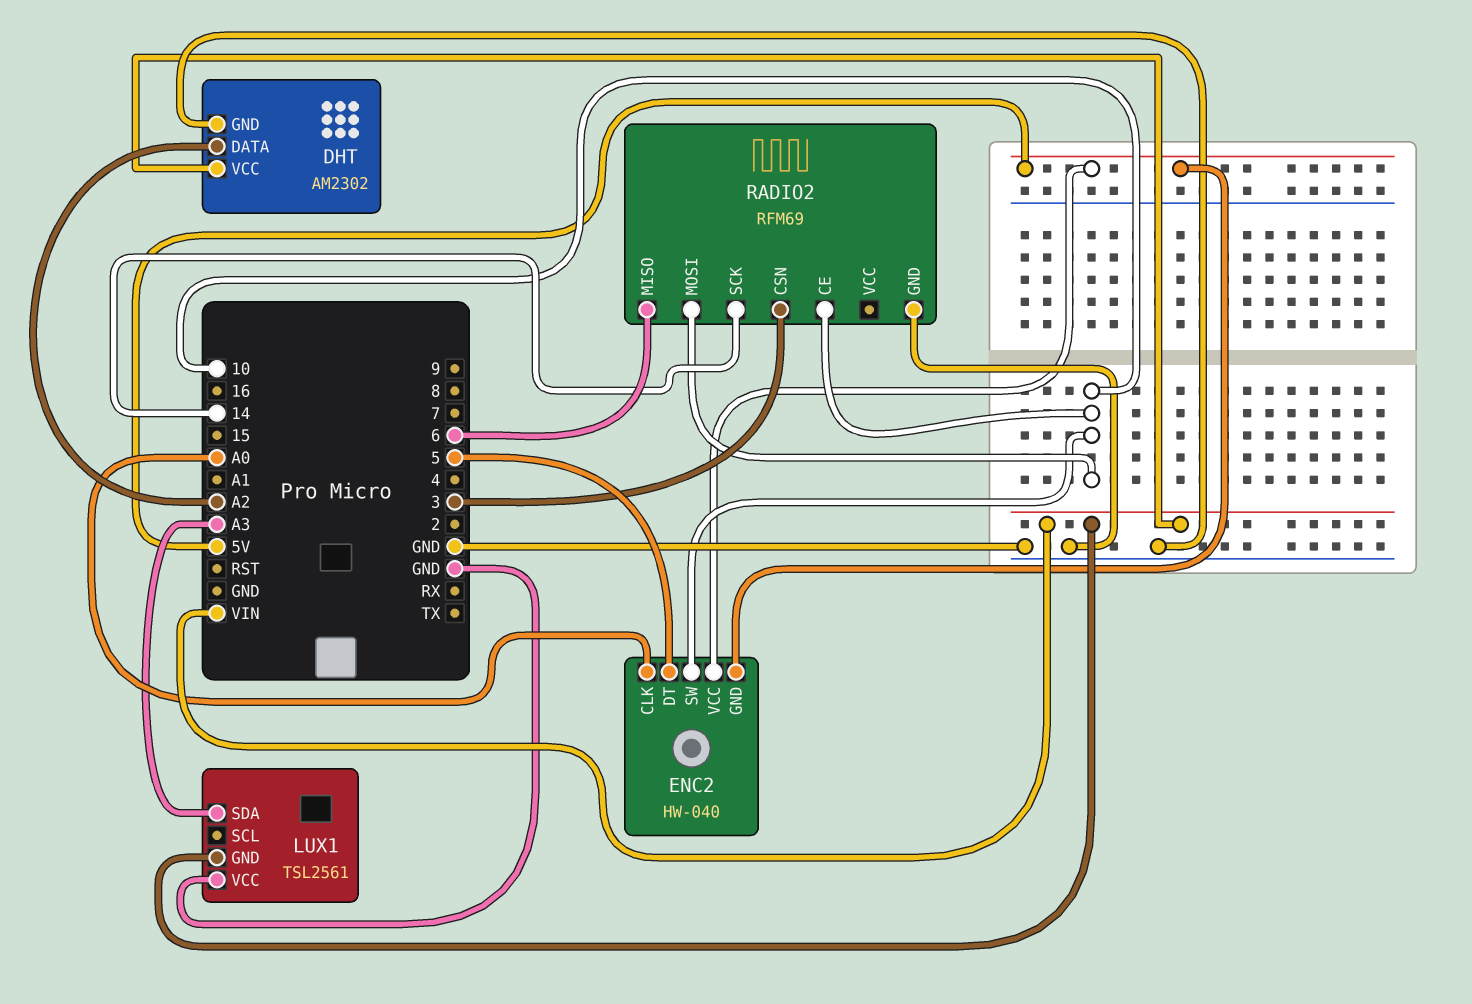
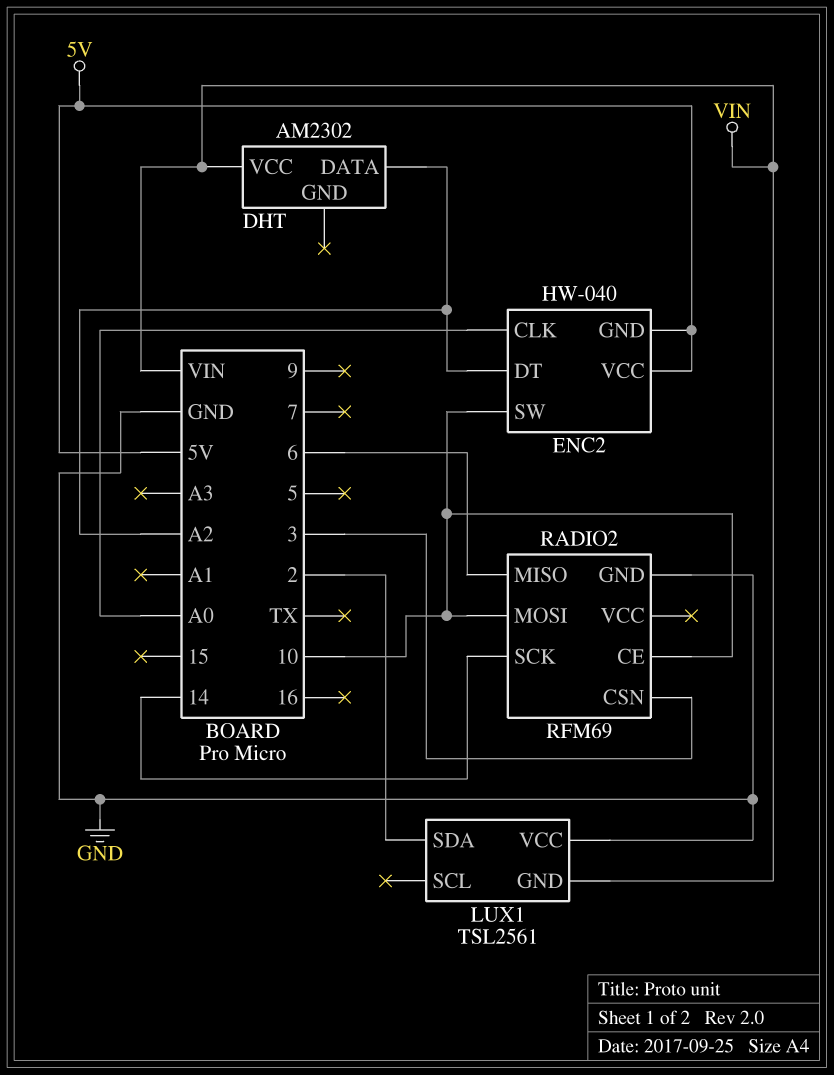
DHT pin GND: GND -> none
ENC2 pin DT: 5 -> A2
LUX1 pin SDA: A3 -> 2

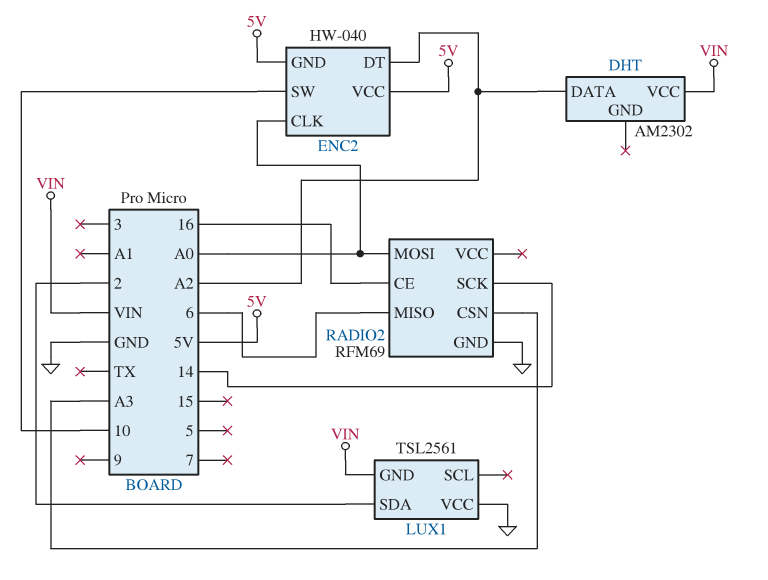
RADIO2 pin CE: 10 -> 16
RADIO2 pin CSN: 3 -> A3
RADIO2 pin MOSI: 10 -> A0

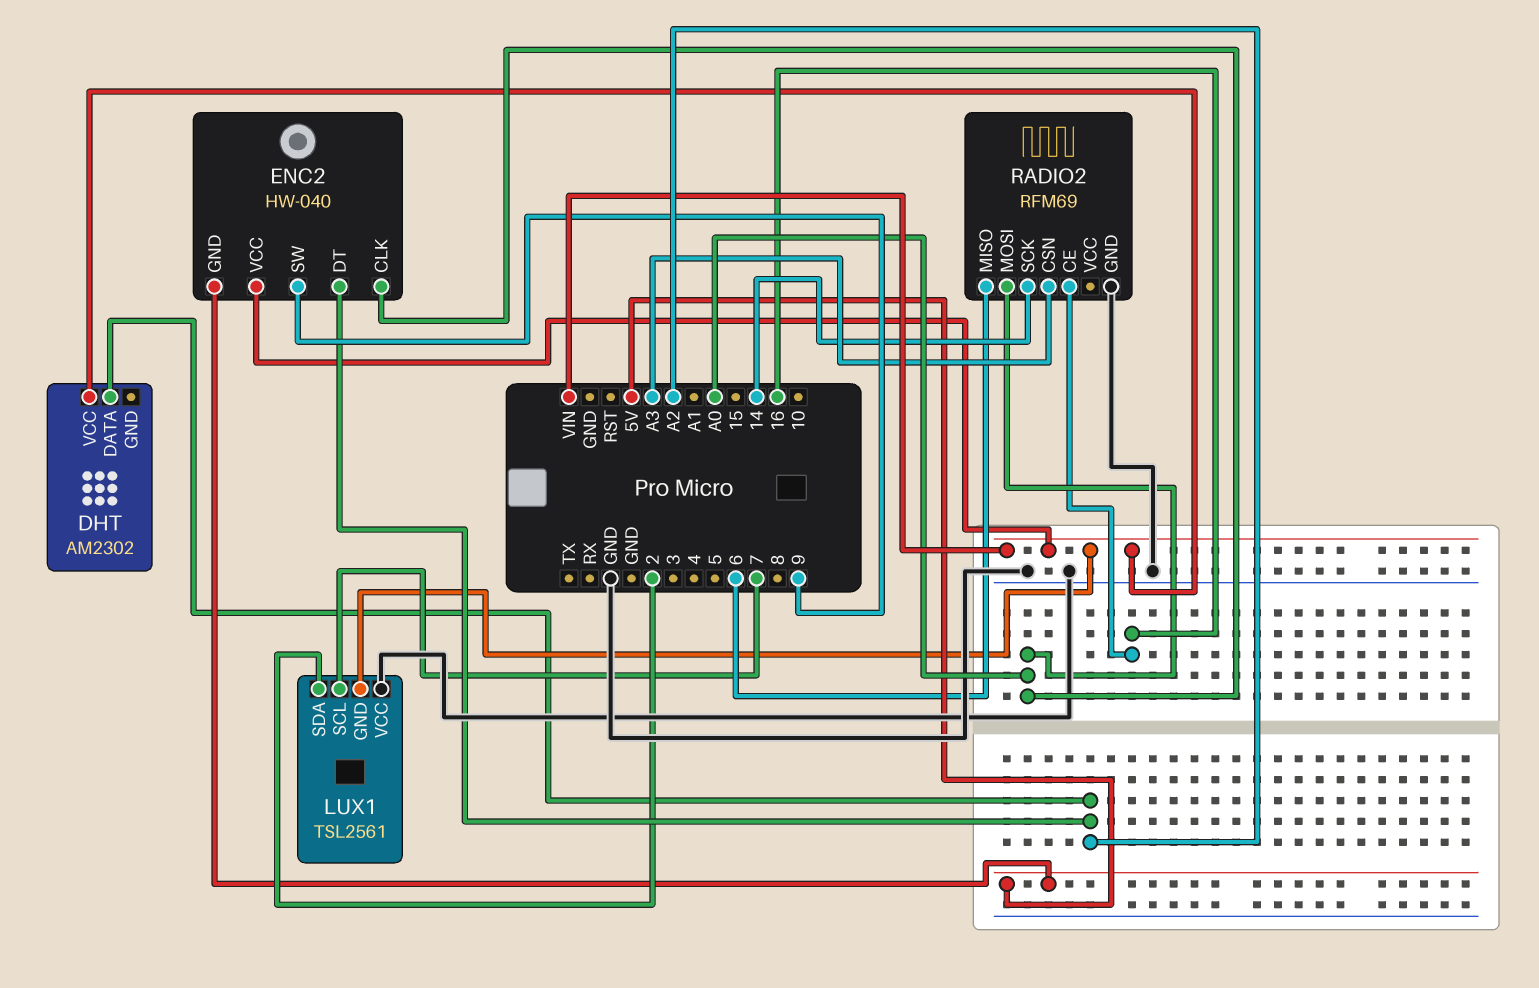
ENC2 pin SW: 10 -> 9
ENC2 pin VCC: 5V -> VIN
LUX1 pin SCL: none -> 7

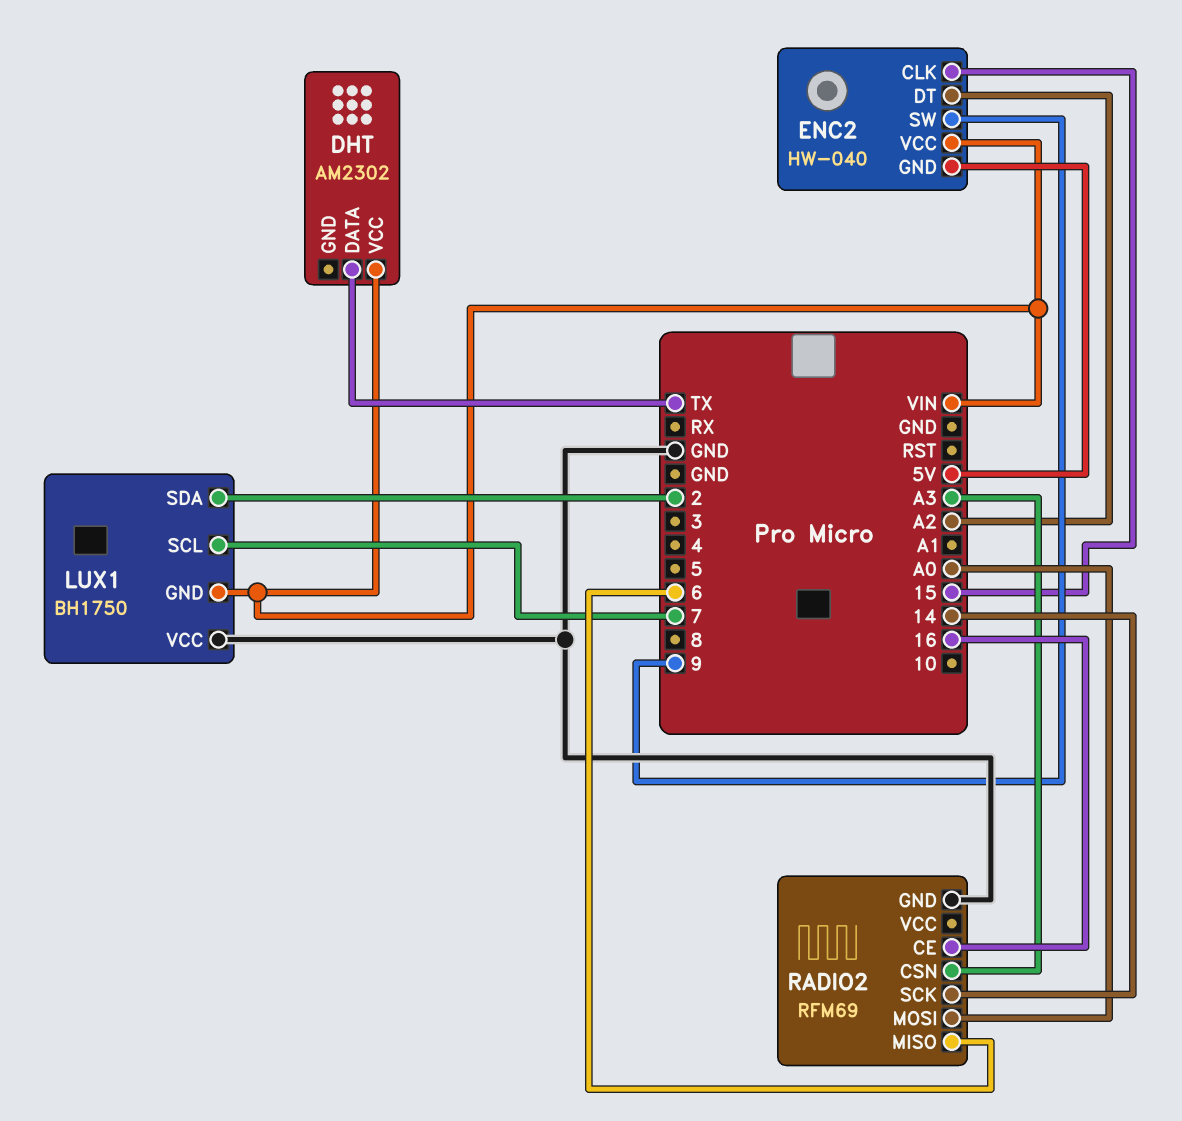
DHT pin DATA: A2 -> TX
ENC2 pin CLK: A0 -> 15
LUX1: TSL2561 -> BH1750

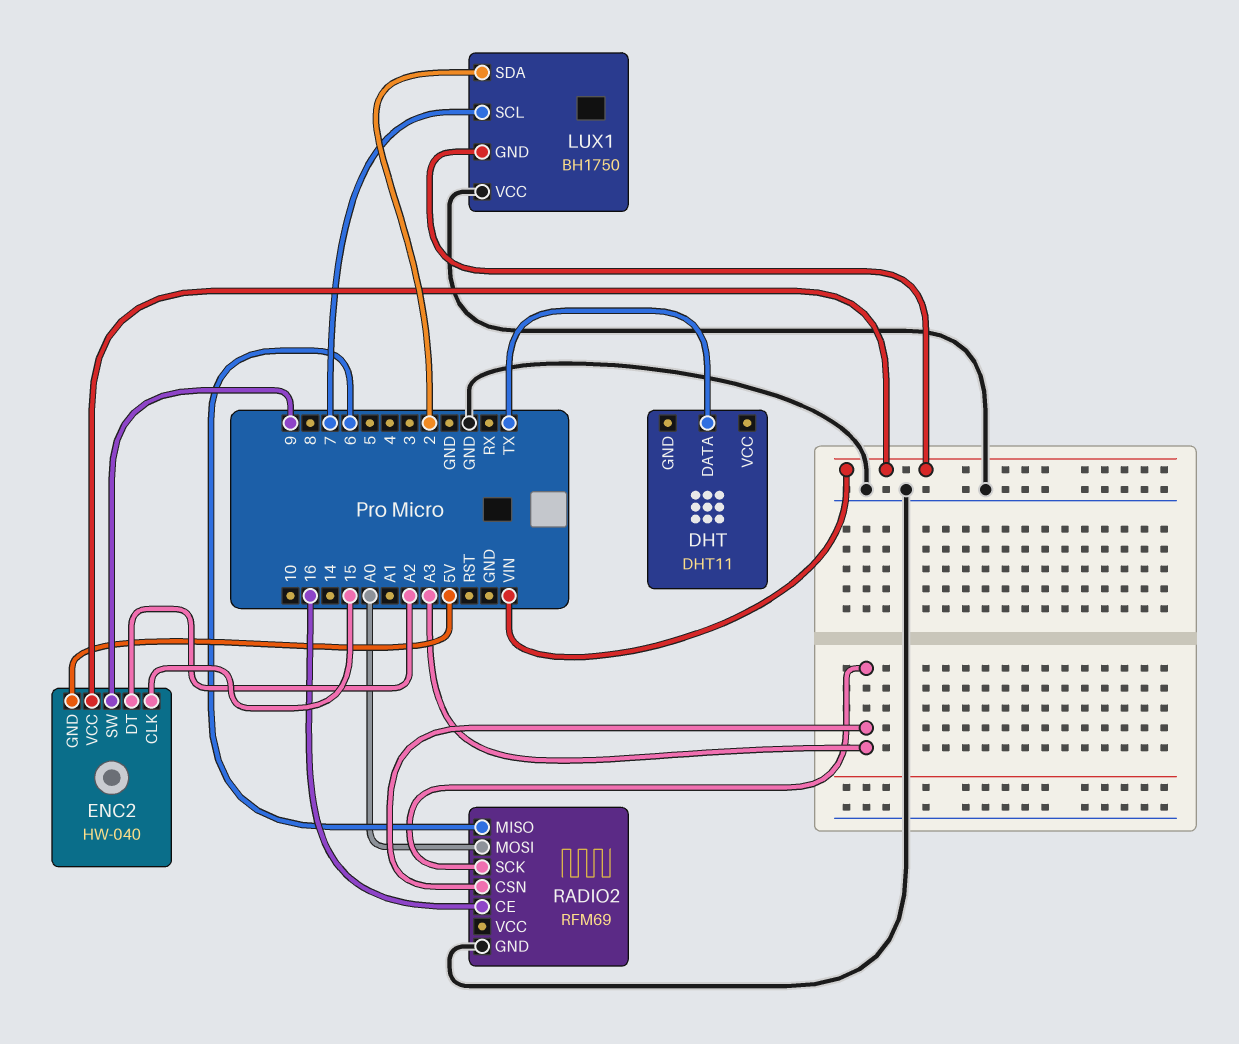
DHT: AM2302 -> DHT11
DHT pin VCC: VIN -> none
RADIO2 pin SCK: 14 -> A3

